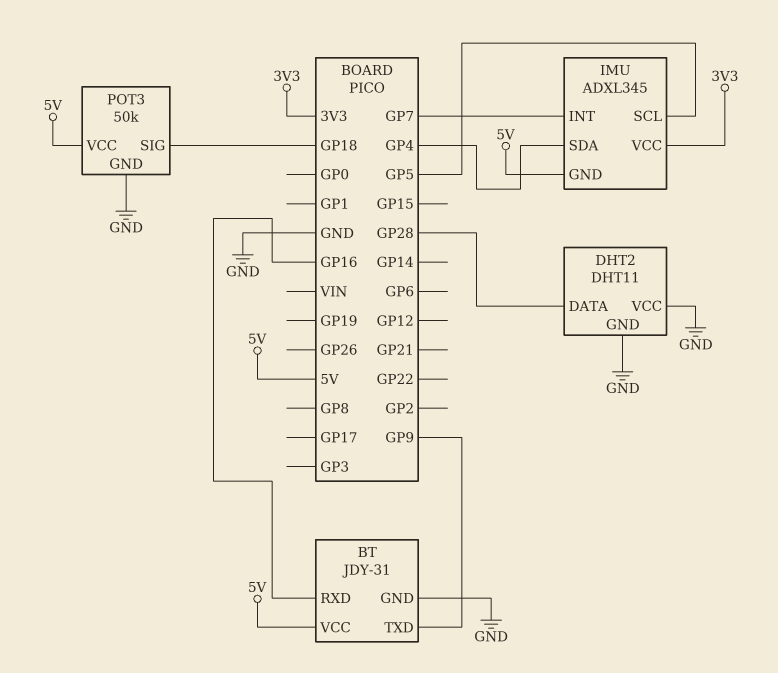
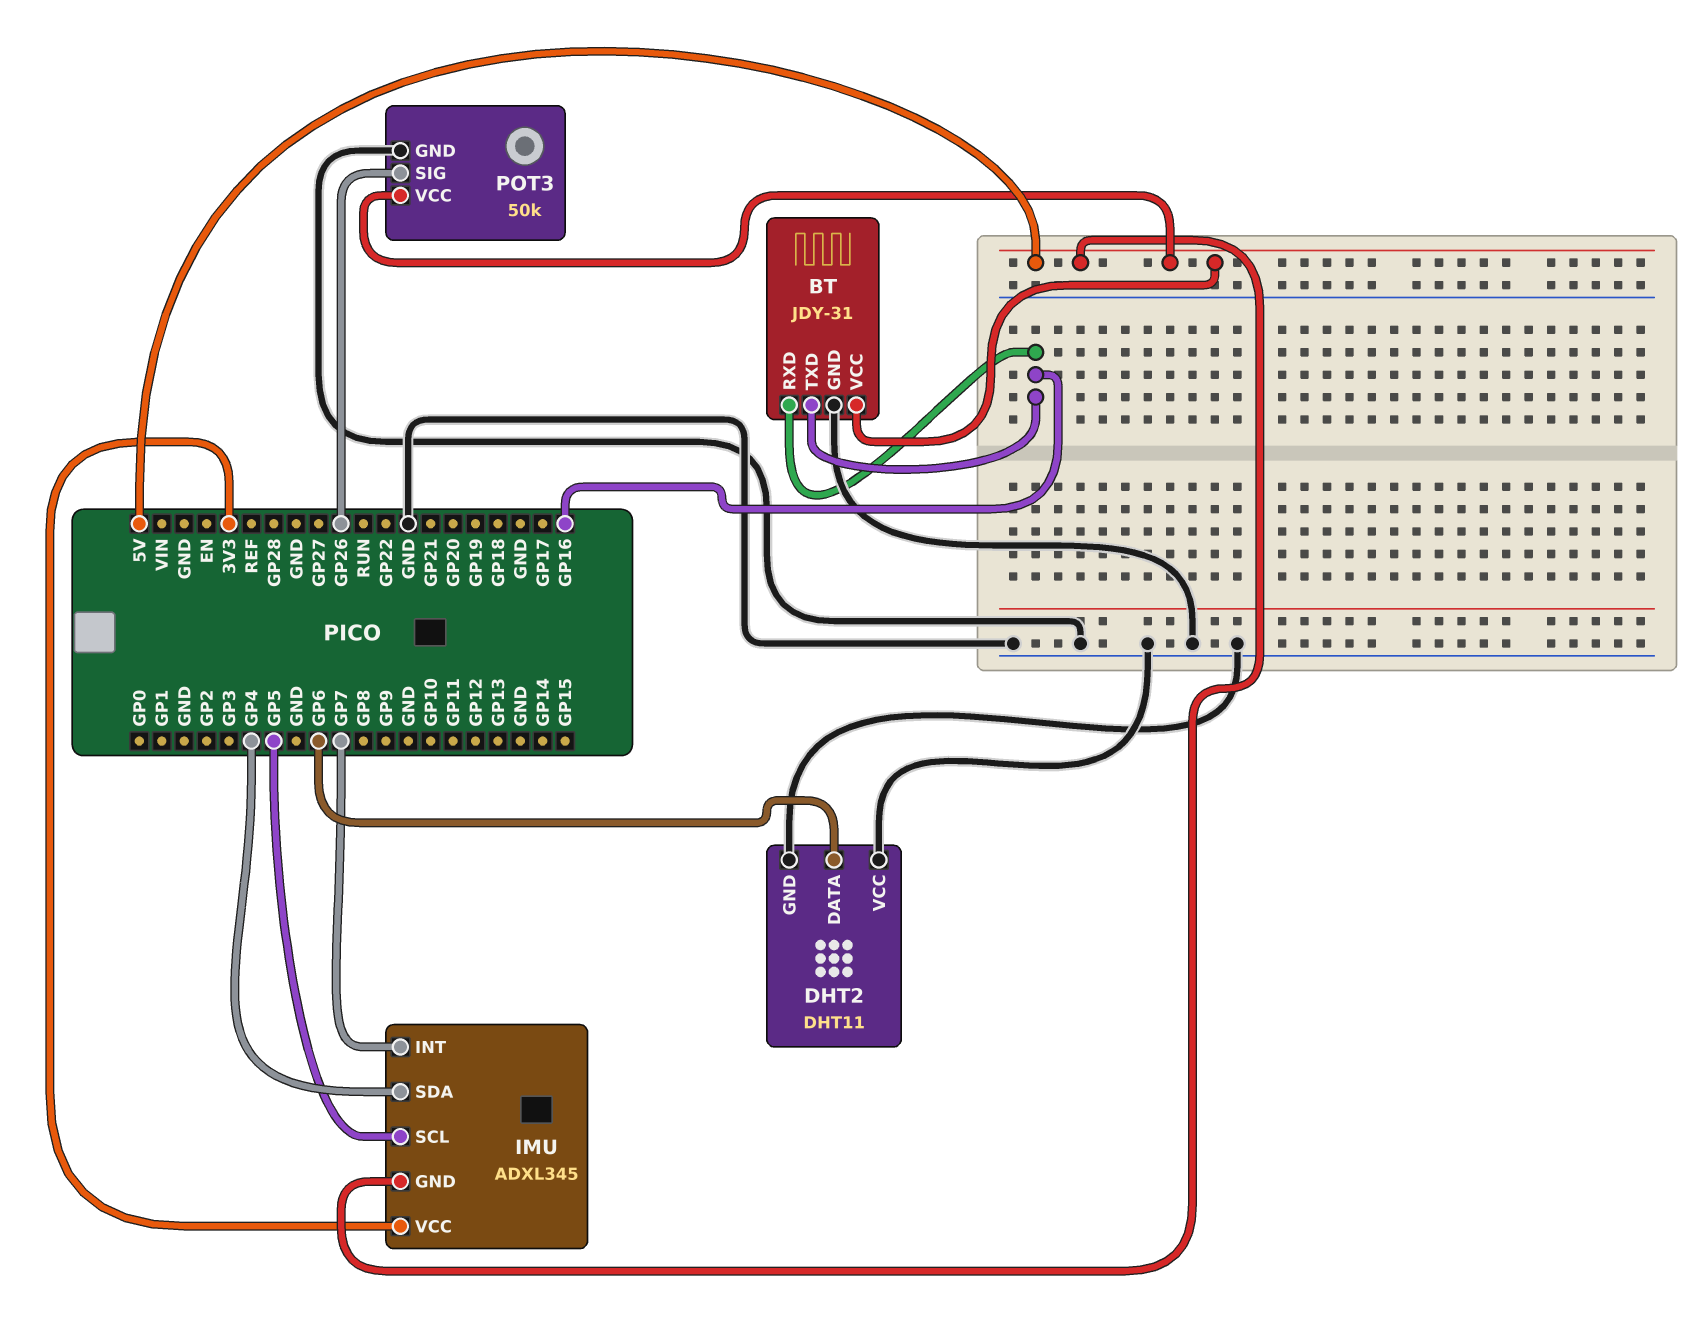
BT pin TXD: GP9 -> GP16
DHT2 pin DATA: GP28 -> GP6
POT3 pin SIG: GP18 -> GP26

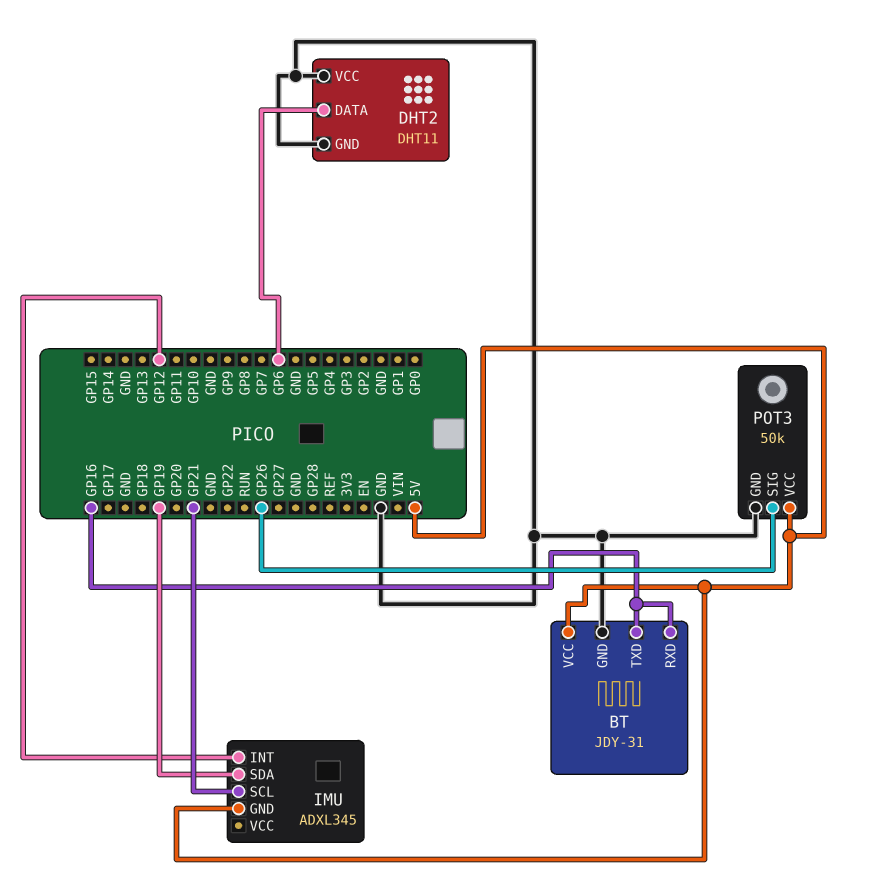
IMU pin INT: GP7 -> GP12
IMU pin SCL: GP5 -> GP21
IMU pin SDA: GP4 -> GP19
IMU pin VCC: 3V3 -> none

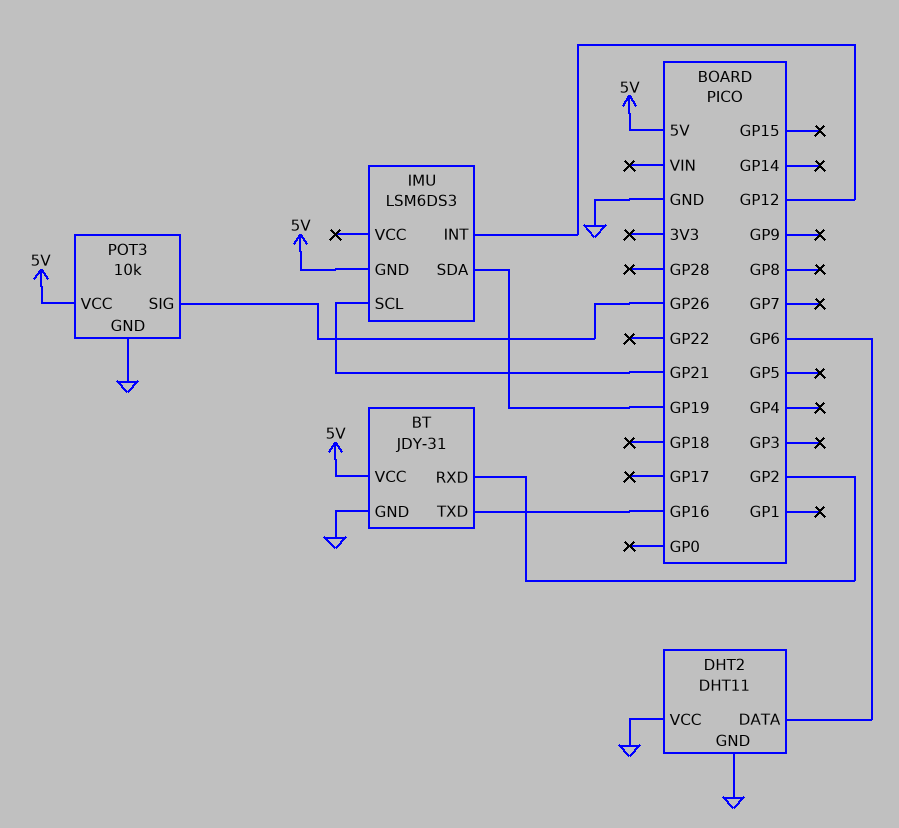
BT pin RXD: GP16 -> GP2
IMU: ADXL345 -> LSM6DS3
POT3: 50k -> 10k

